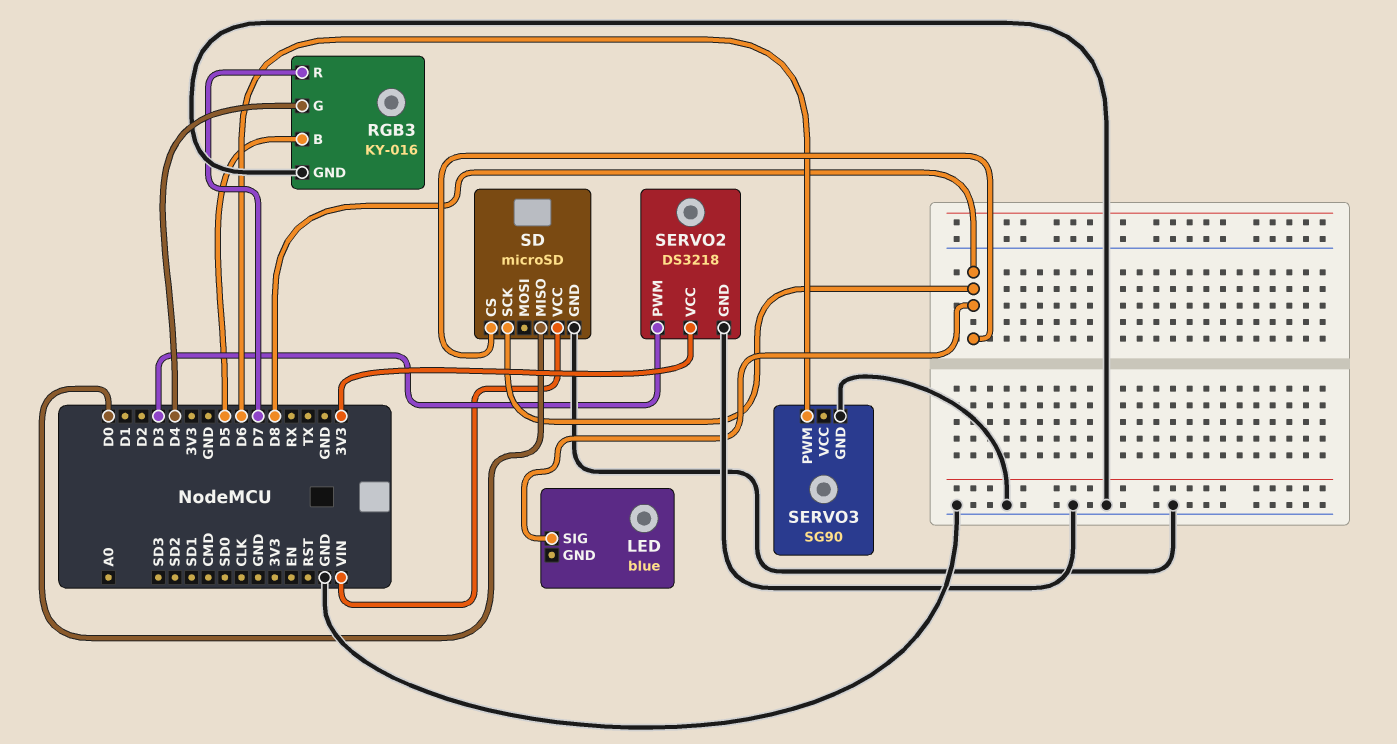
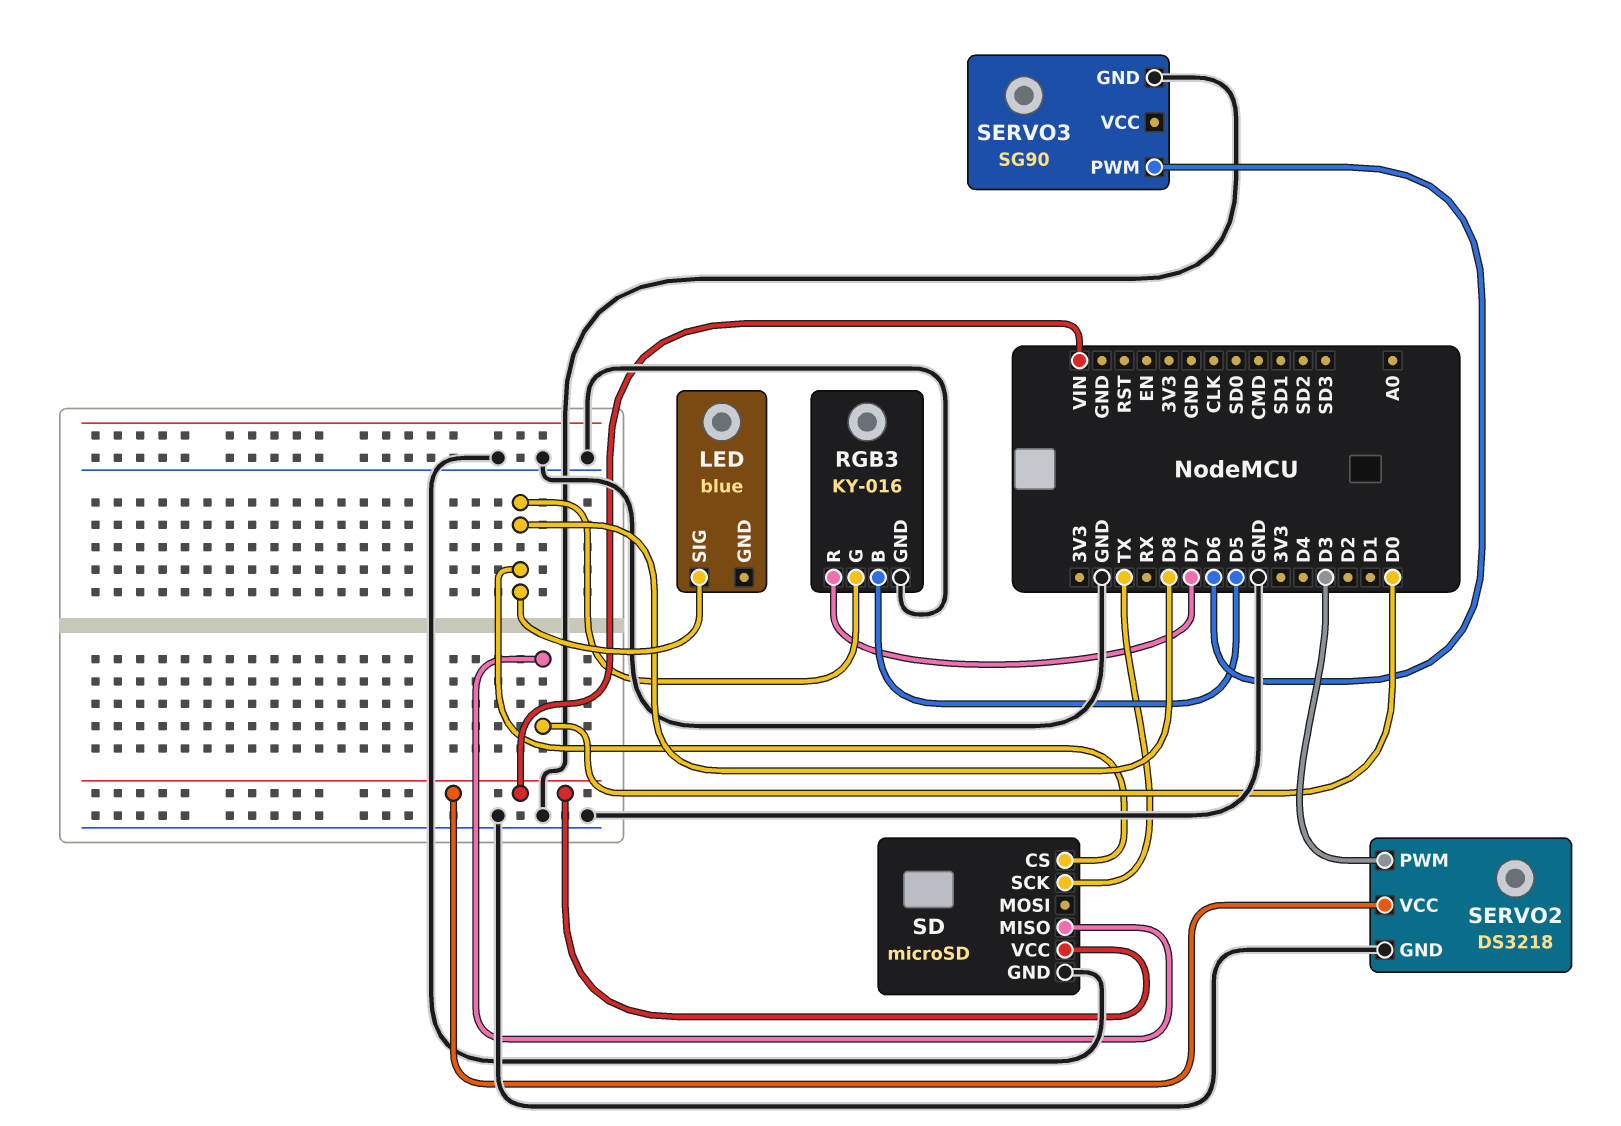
RGB3 pin G: D4 -> D8
SD pin SCK: D8 -> TX
SERVO2 pin VCC: 3V3 -> VIN

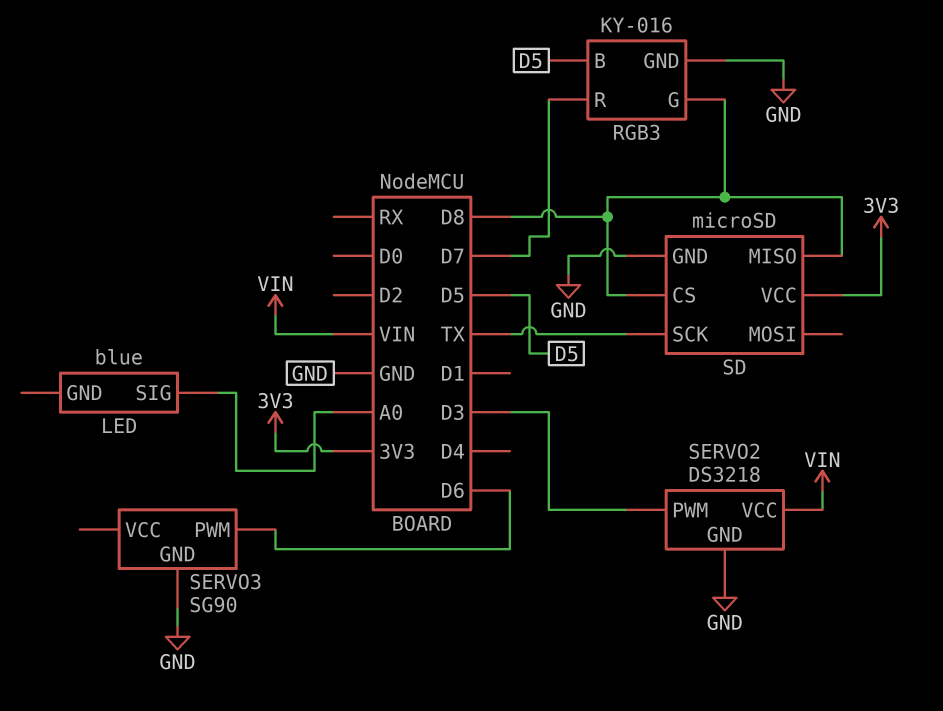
LED pin SIG: D8 -> A0
SD pin MISO: D0 -> D8
SD pin VCC: VIN -> 3V3

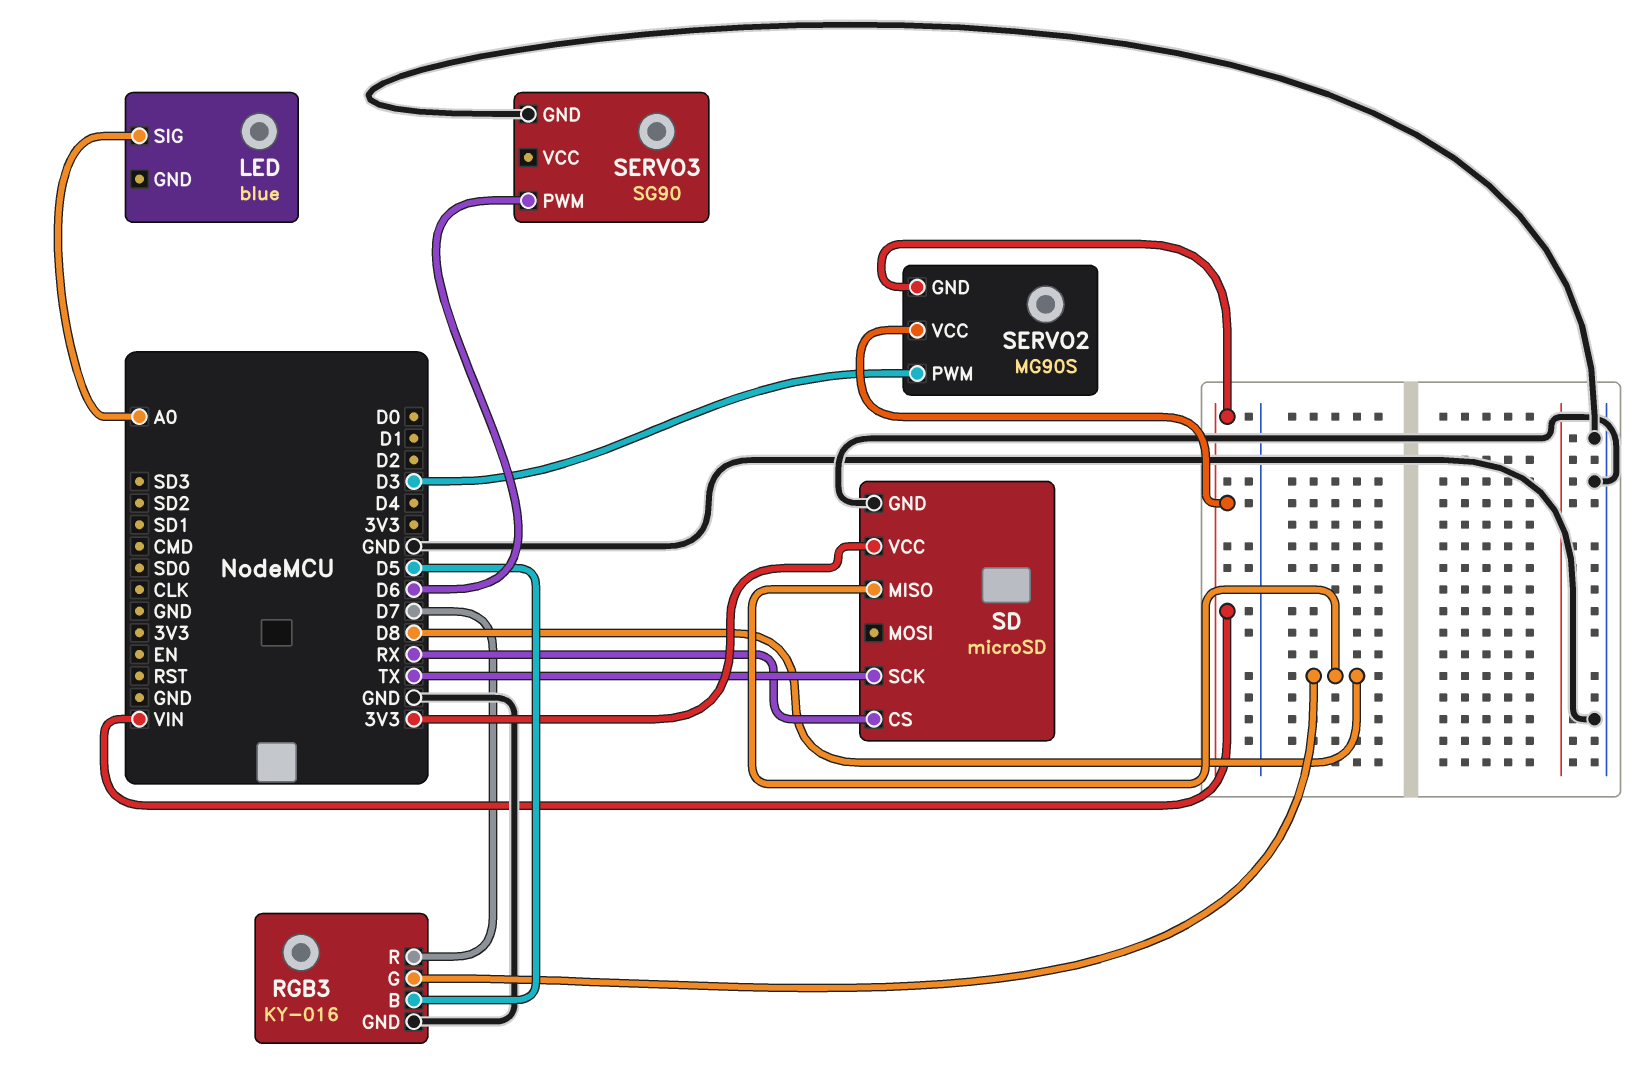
SD pin CS: D8 -> RX
SERVO2: DS3218 -> MG90S
SERVO2 pin GND: GND -> VIN

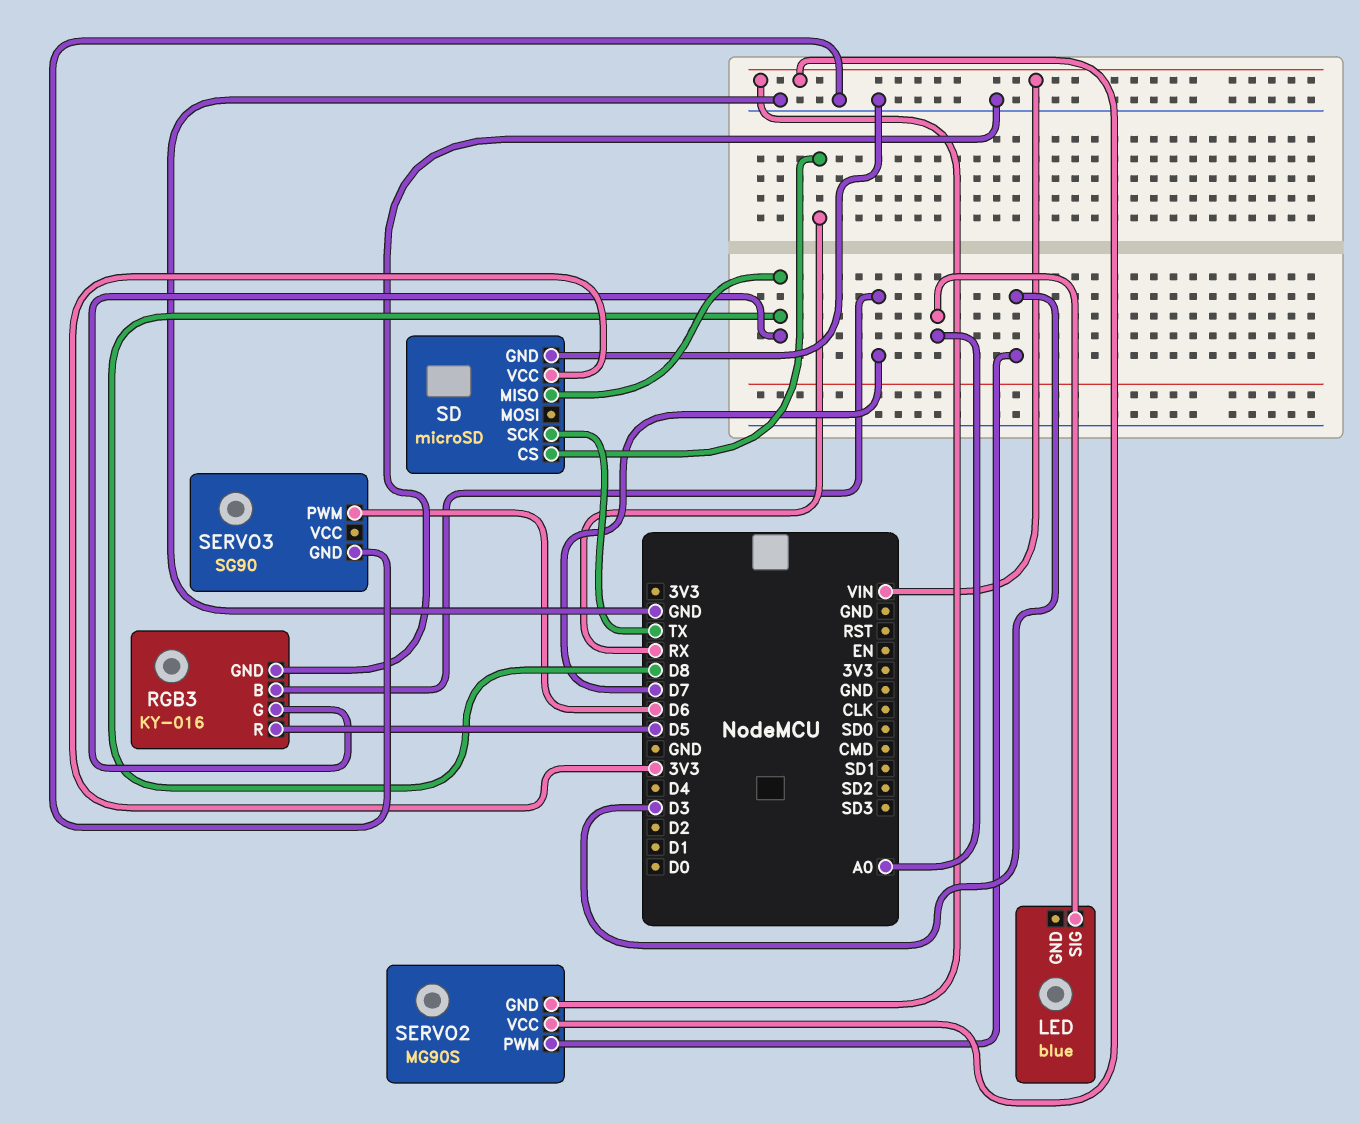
RGB3 pin B: D5 -> D7
RGB3 pin R: D7 -> D5

